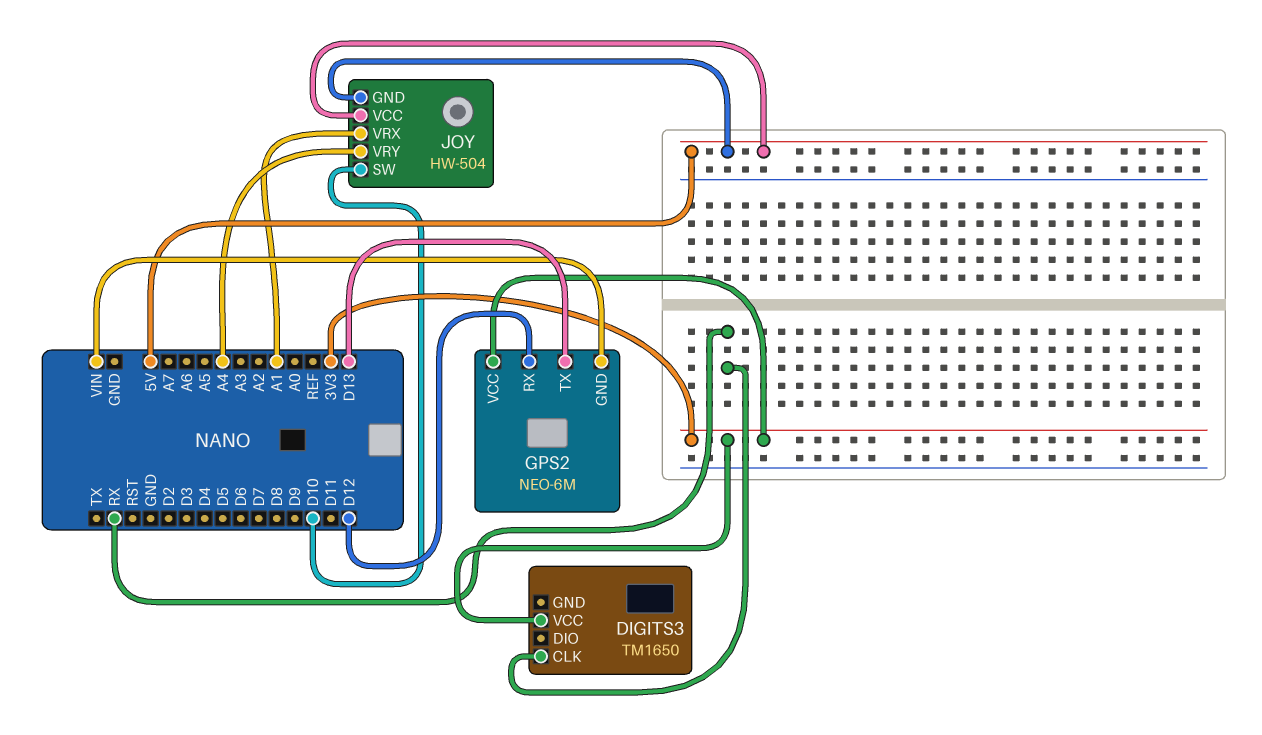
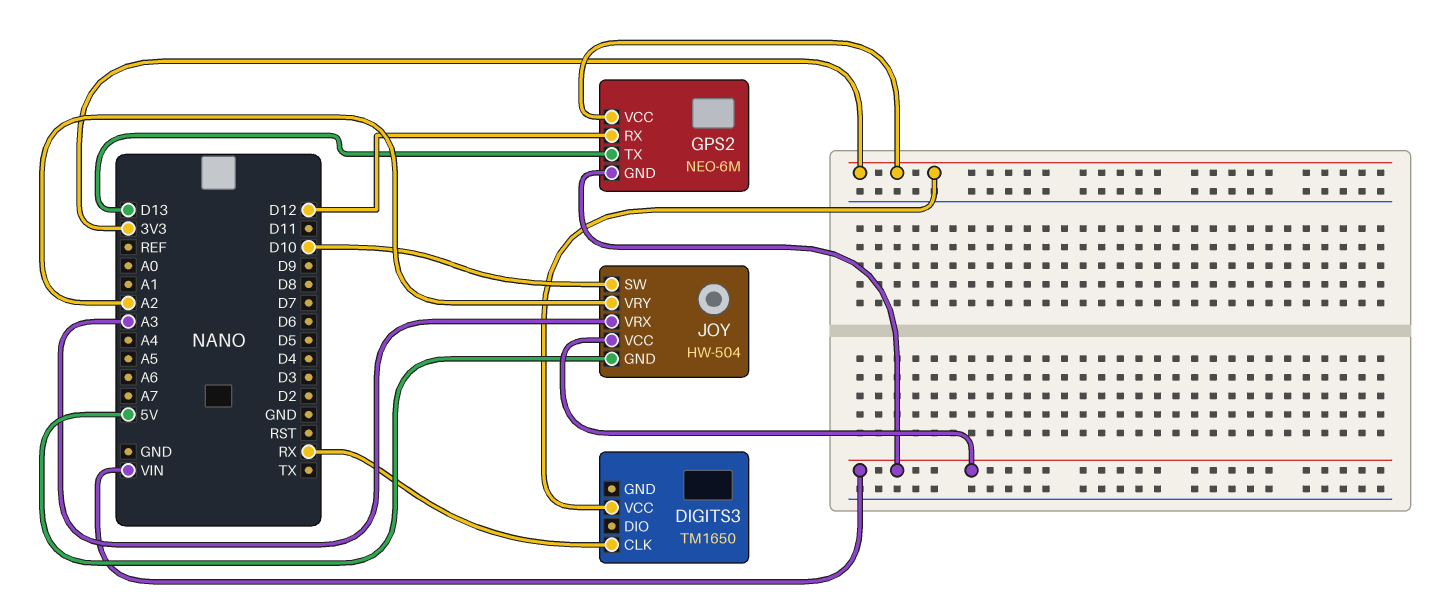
JOY pin VCC: 5V -> VIN
JOY pin VRX: A1 -> A3
JOY pin VRY: A4 -> A2

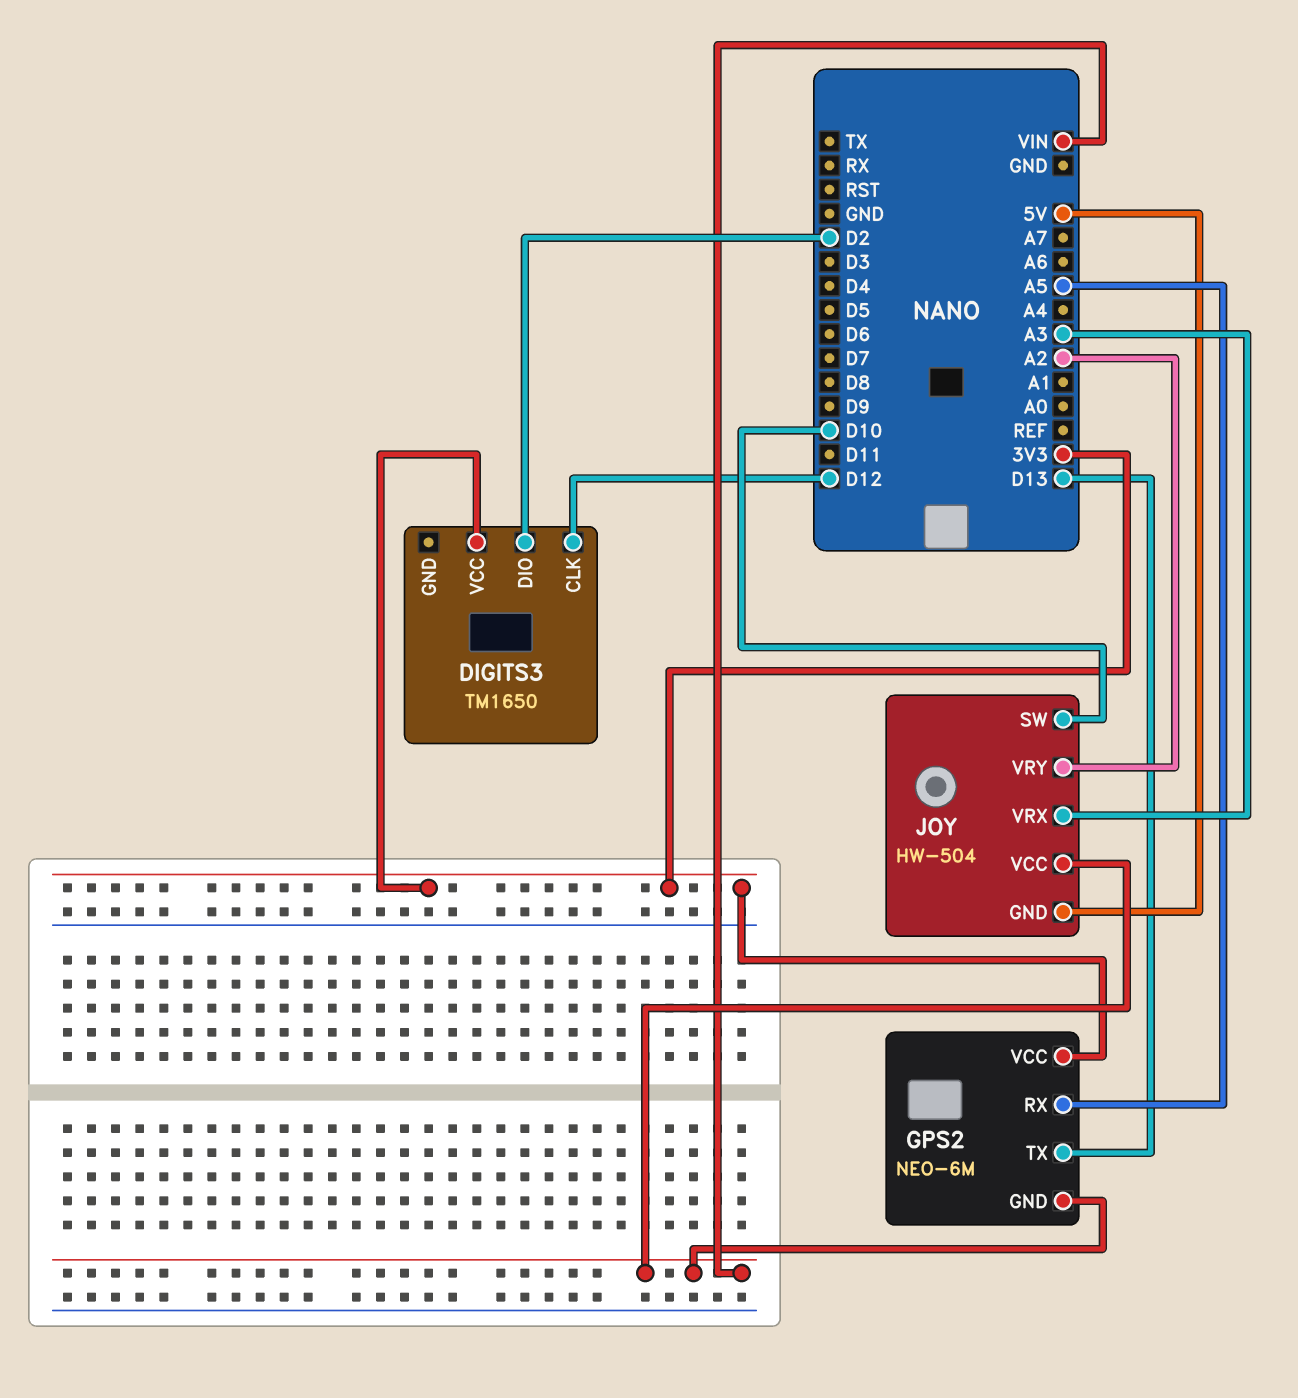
DIGITS3 pin CLK: RX -> D12
DIGITS3 pin DIO: none -> D2
GPS2 pin RX: D12 -> A5

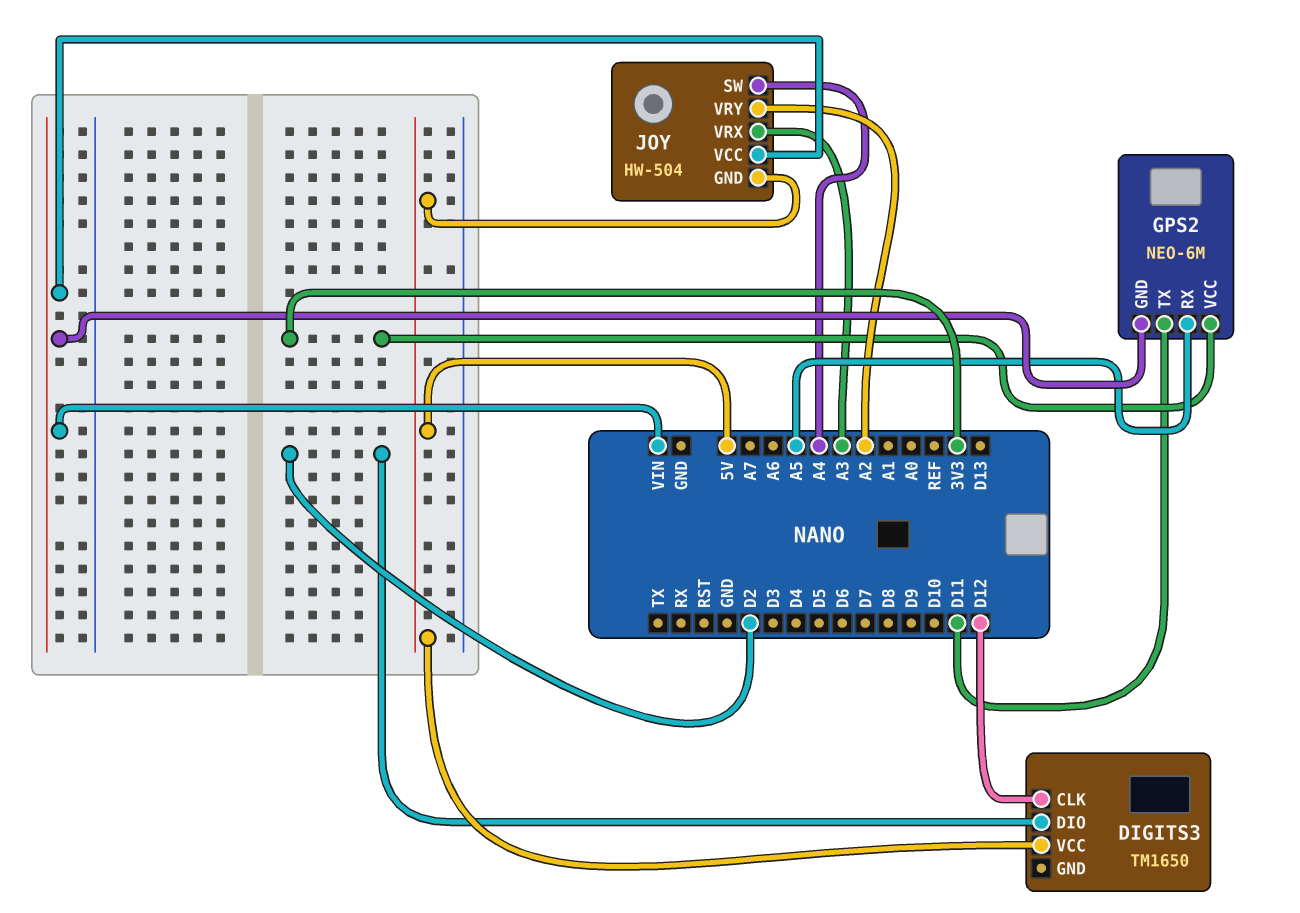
DIGITS3 pin VCC: 3V3 -> 5V
GPS2 pin TX: D13 -> D11
JOY pin SW: D10 -> A4

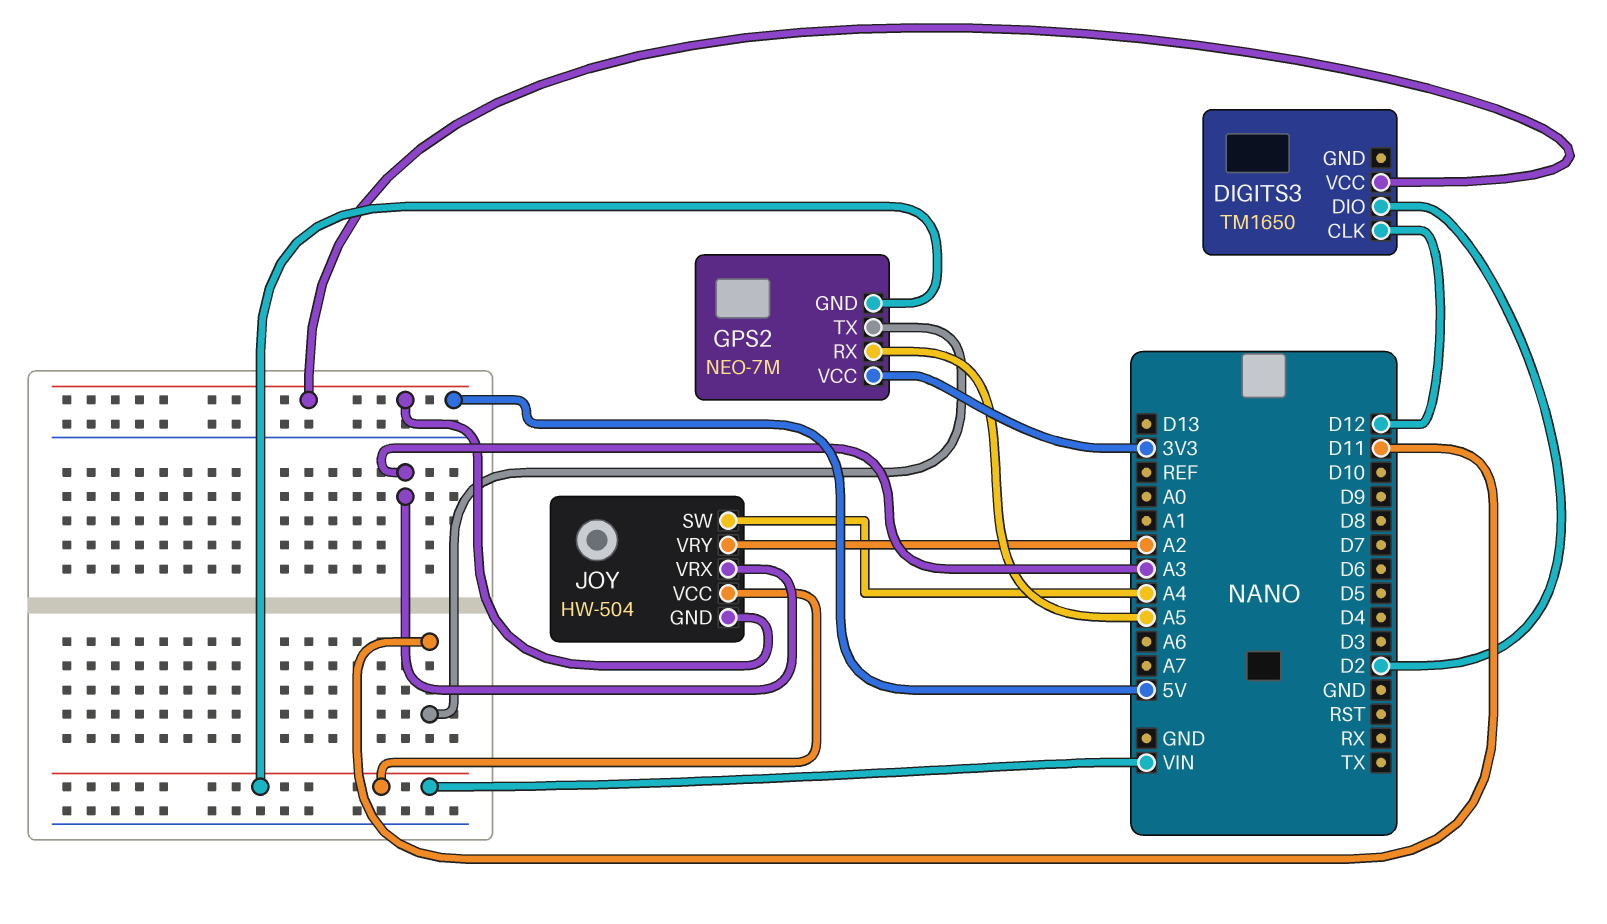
GPS2: NEO-6M -> NEO-7M

